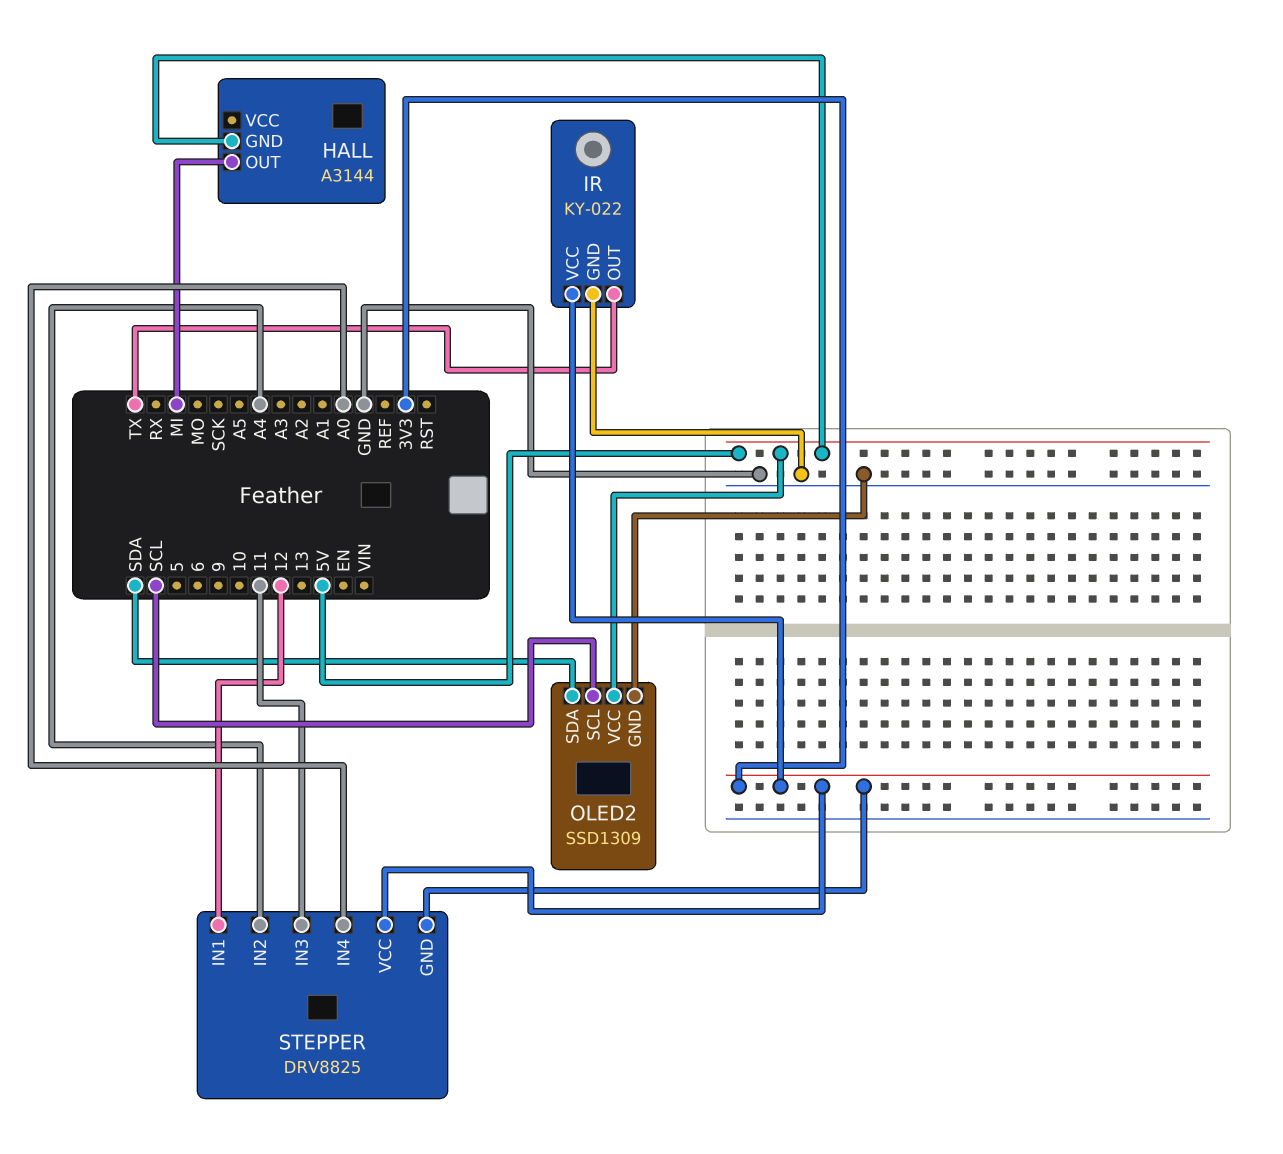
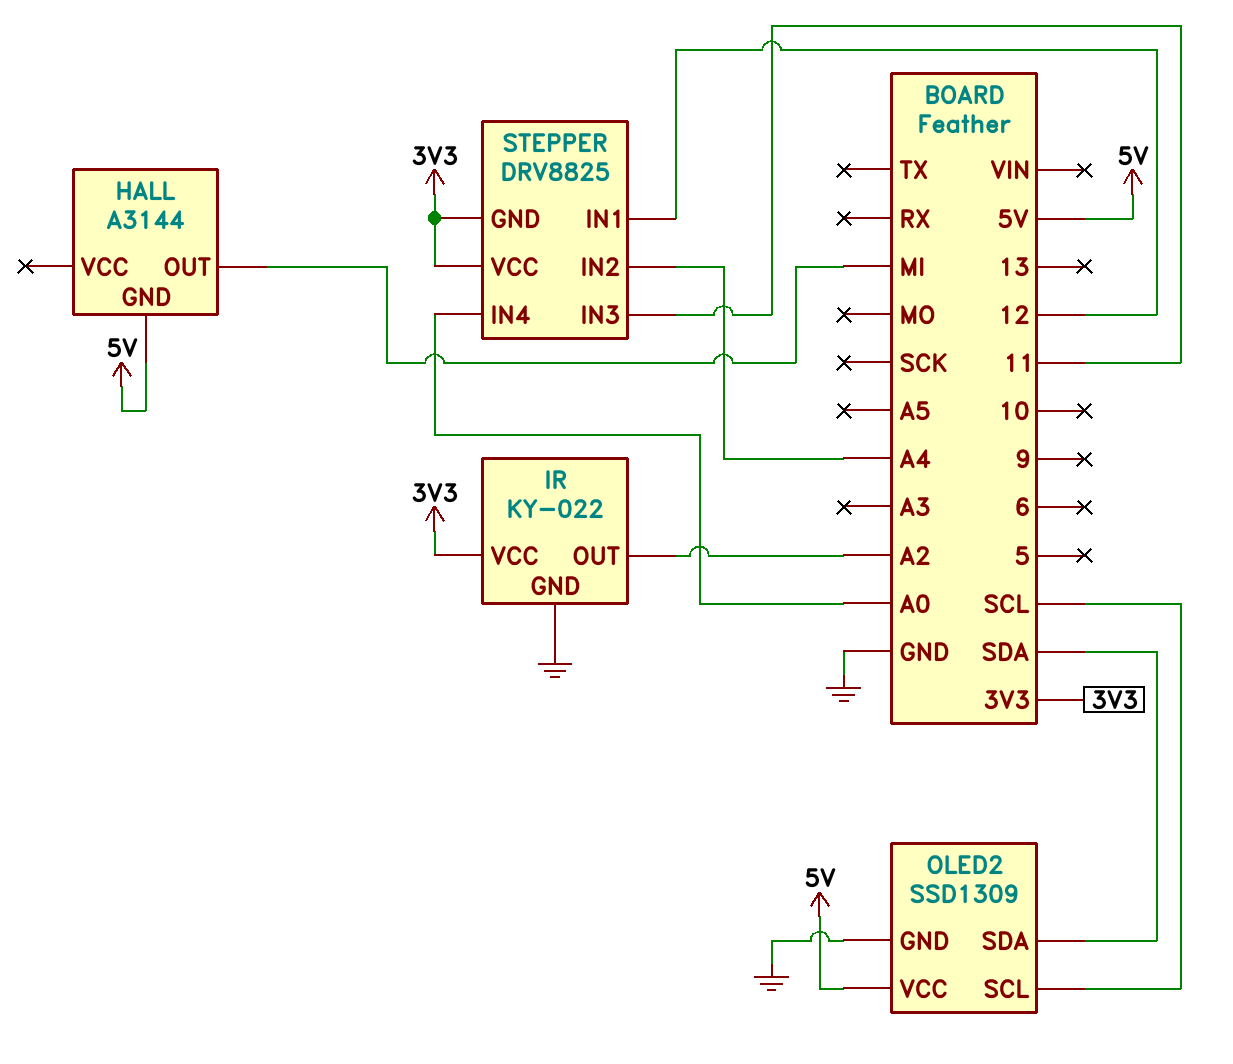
IR pin OUT: TX -> A2

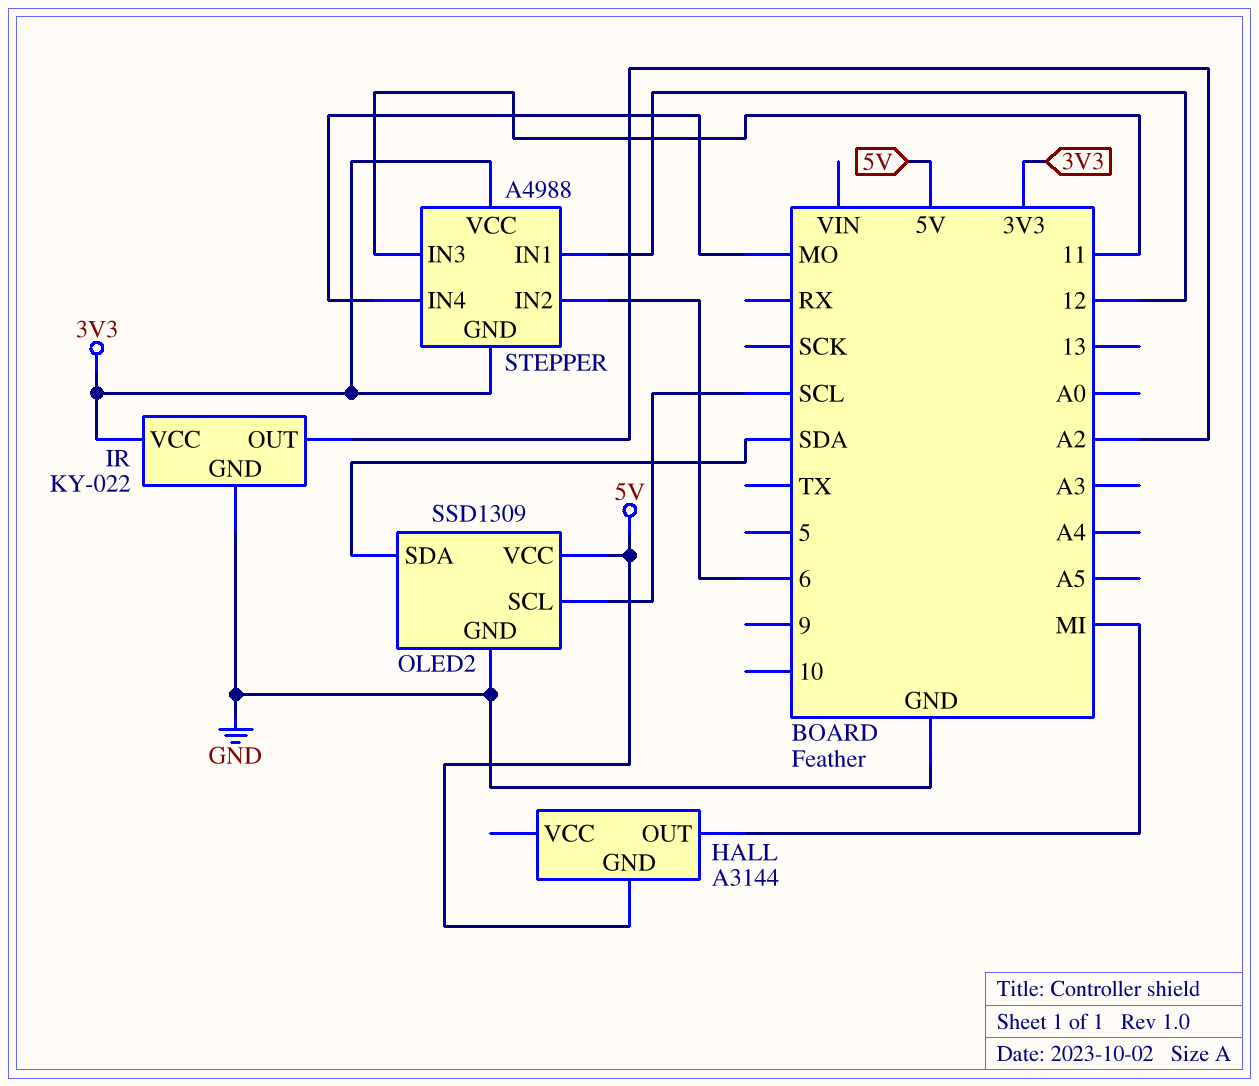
STEPPER: DRV8825 -> A4988
STEPPER pin IN2: A4 -> 6
STEPPER pin IN4: A0 -> MO

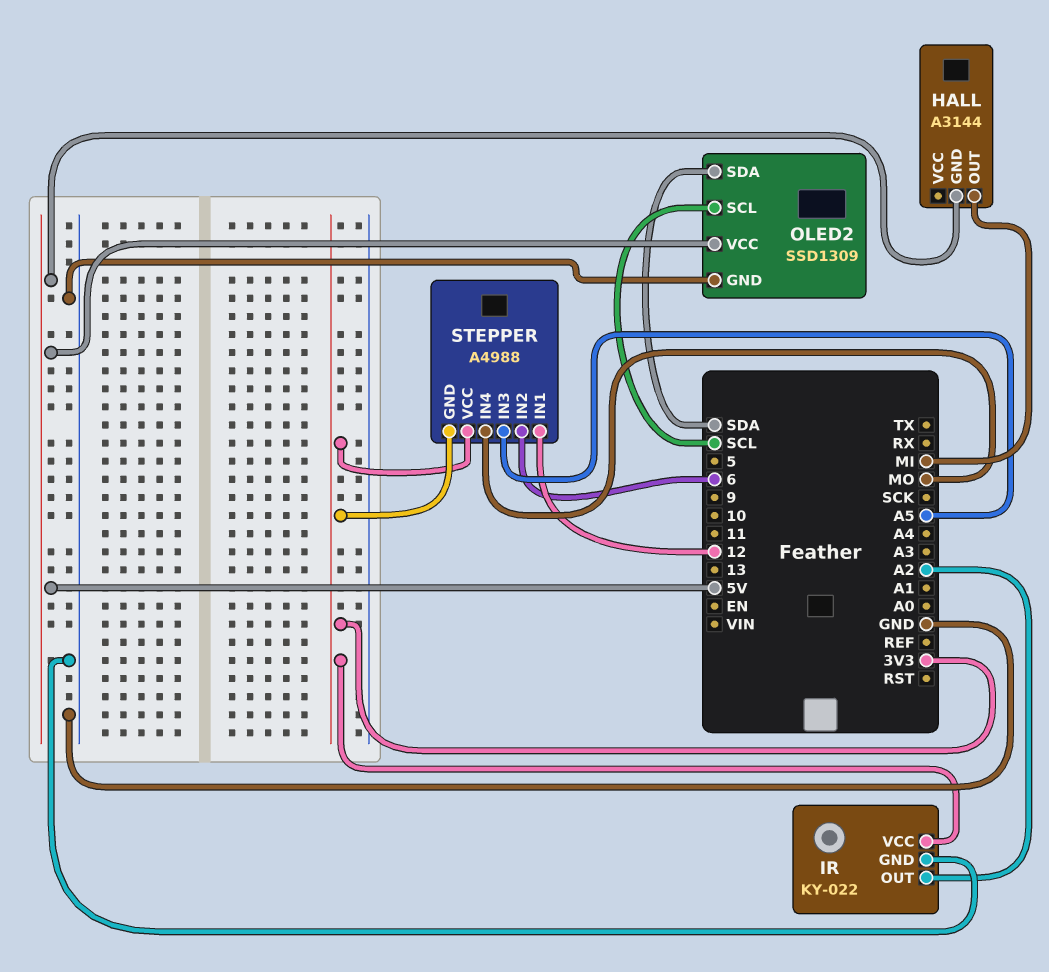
STEPPER pin IN3: 11 -> A5

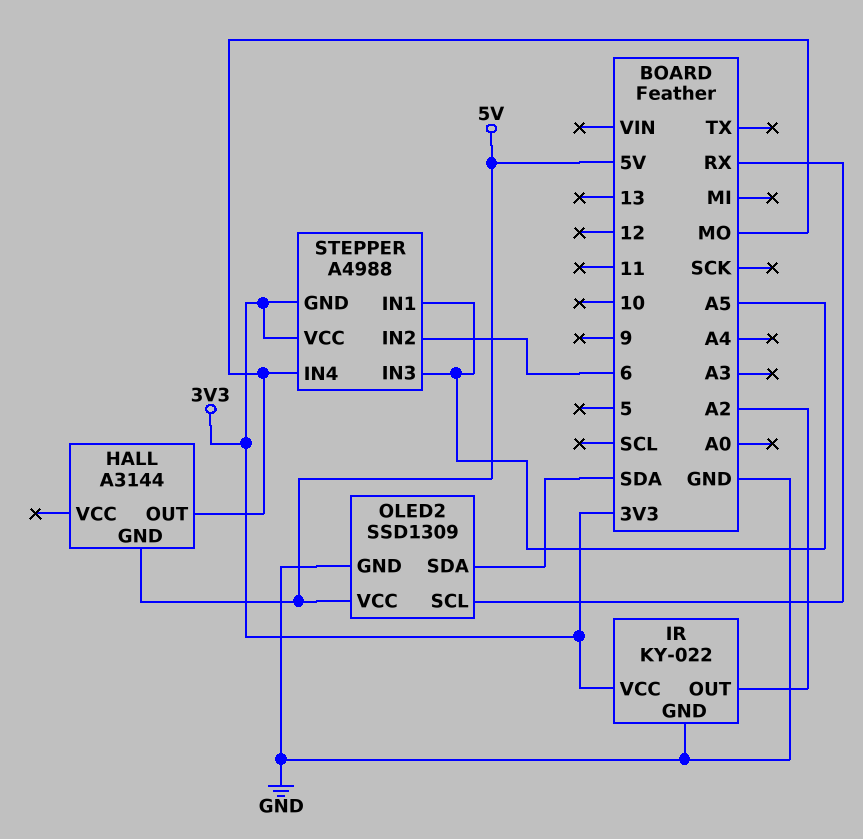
HALL pin OUT: MI -> MO
OLED2 pin SCL: SCL -> RX
STEPPER pin IN1: 12 -> A5

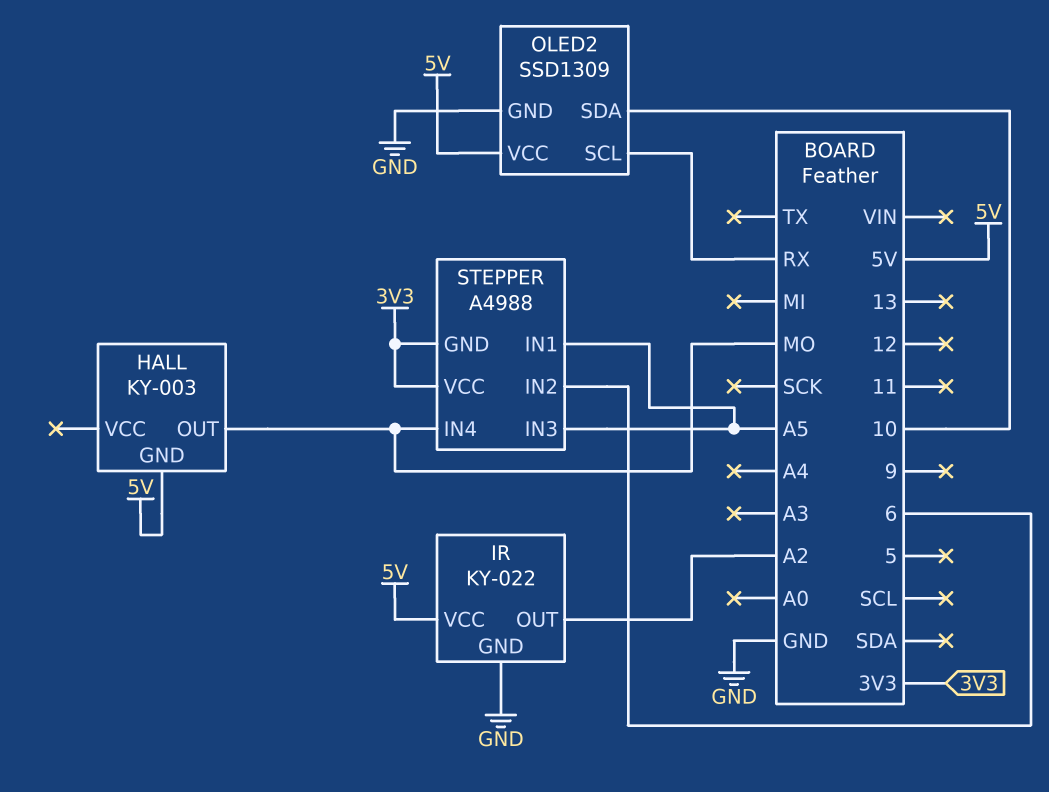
HALL: A3144 -> KY-003
IR pin VCC: 3V3 -> 5V
OLED2 pin SDA: SDA -> 10

